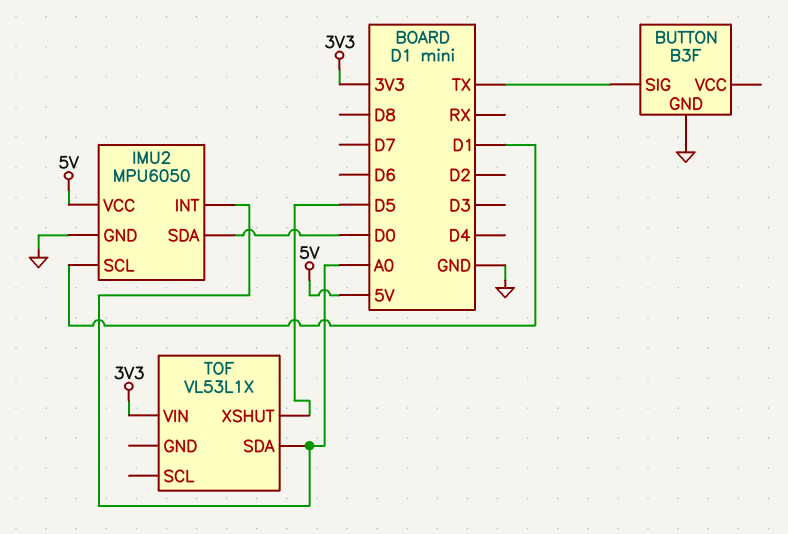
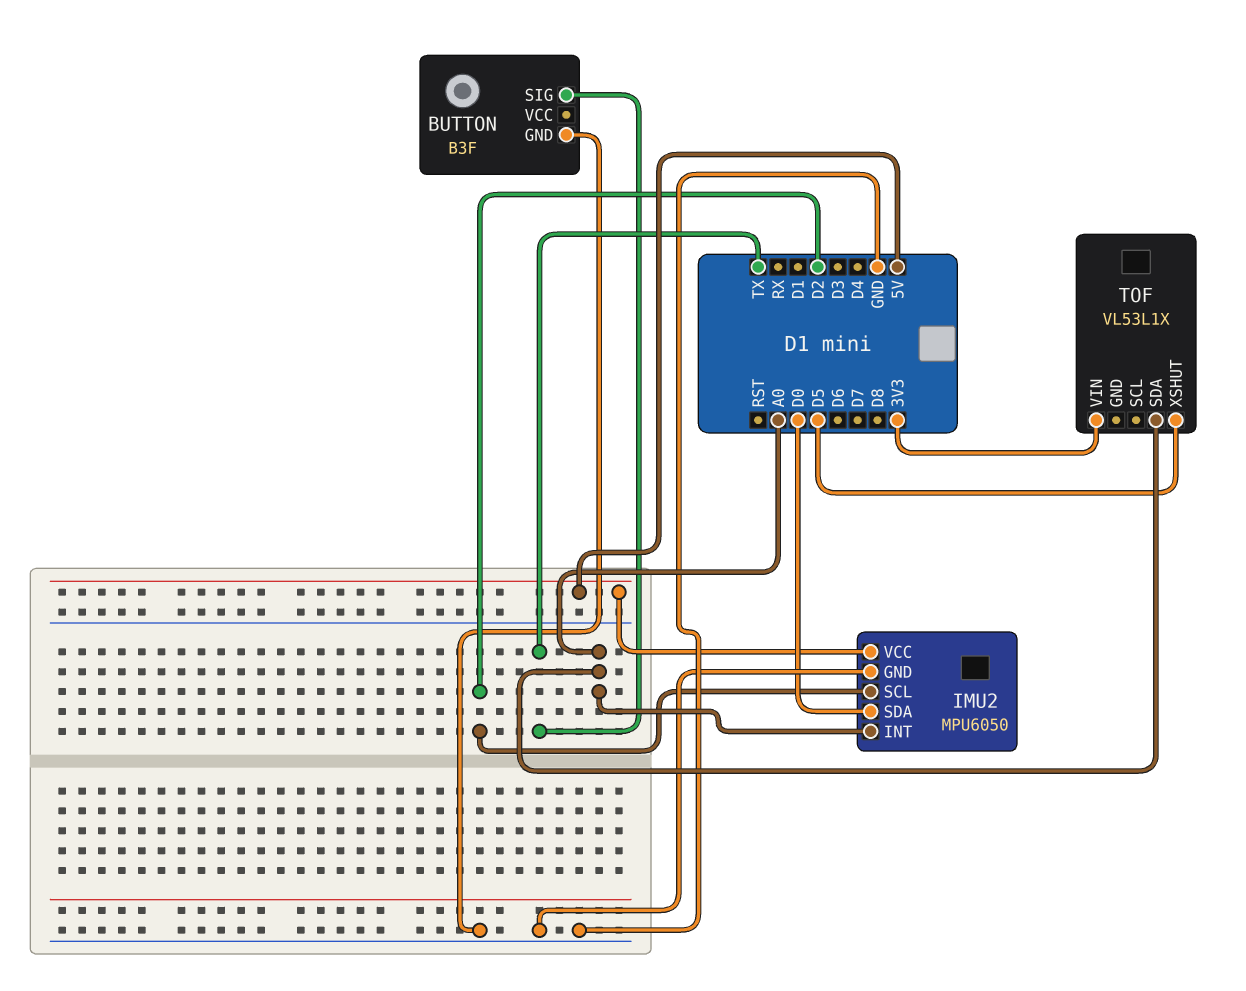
IMU2 pin SCL: D1 -> D2

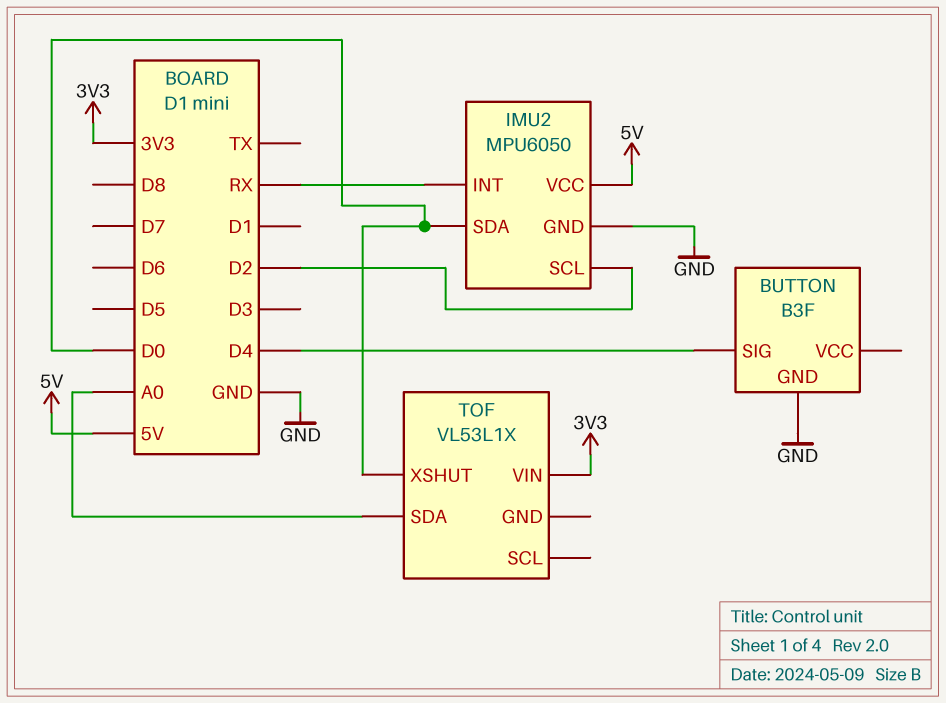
BUTTON pin SIG: TX -> D4
IMU2 pin INT: A0 -> RX
TOF pin XSHUT: D5 -> D0

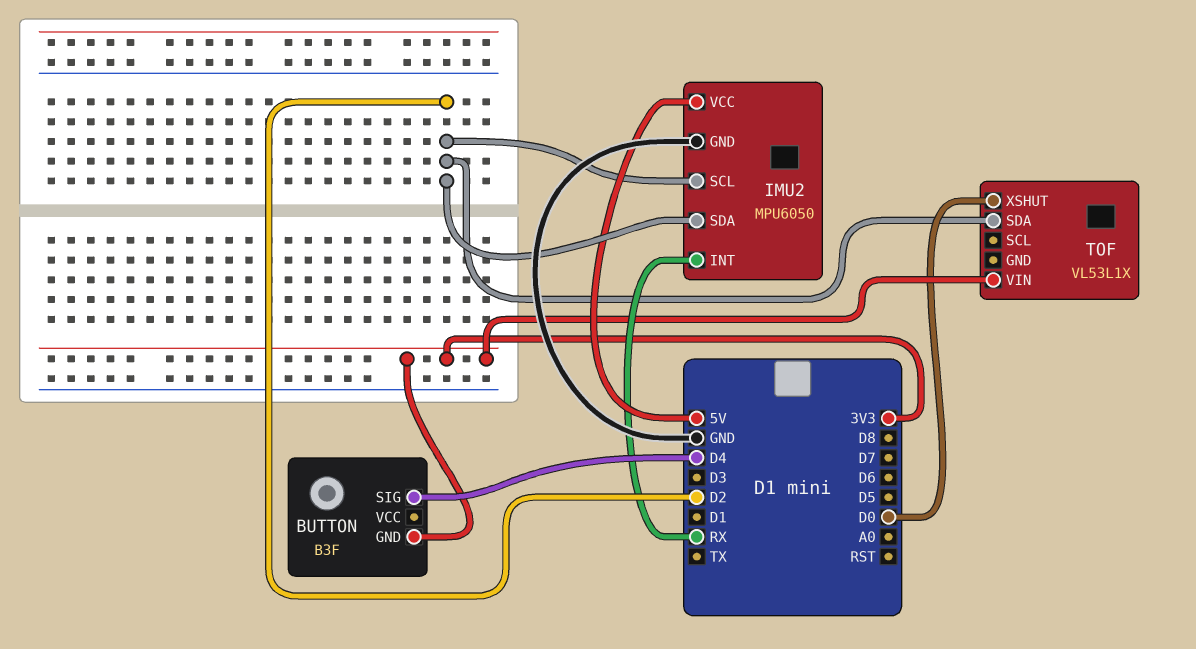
BUTTON pin GND: GND -> 3V3
IMU2 pin SDA: D0 -> D2
TOF pin SDA: A0 -> D2

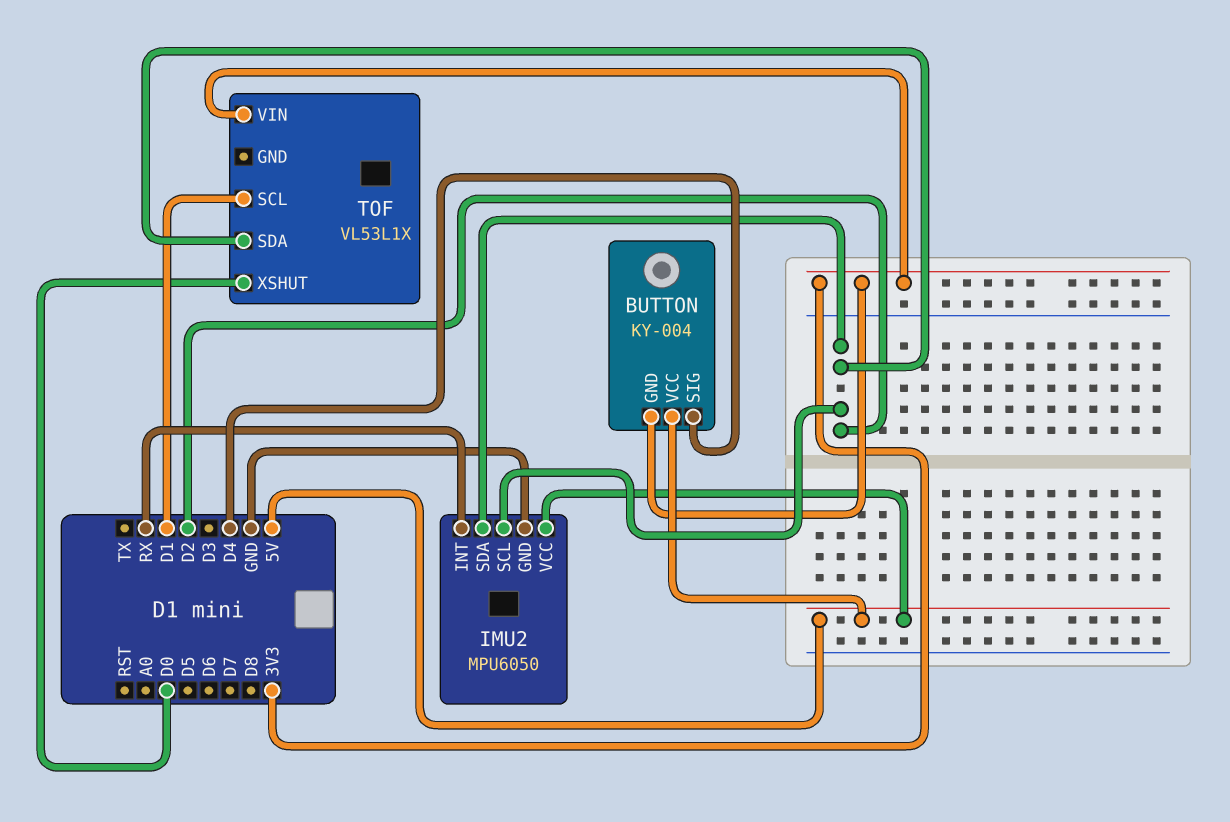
BUTTON: B3F -> KY-004
BUTTON pin VCC: none -> 5V
TOF pin SCL: none -> D1

